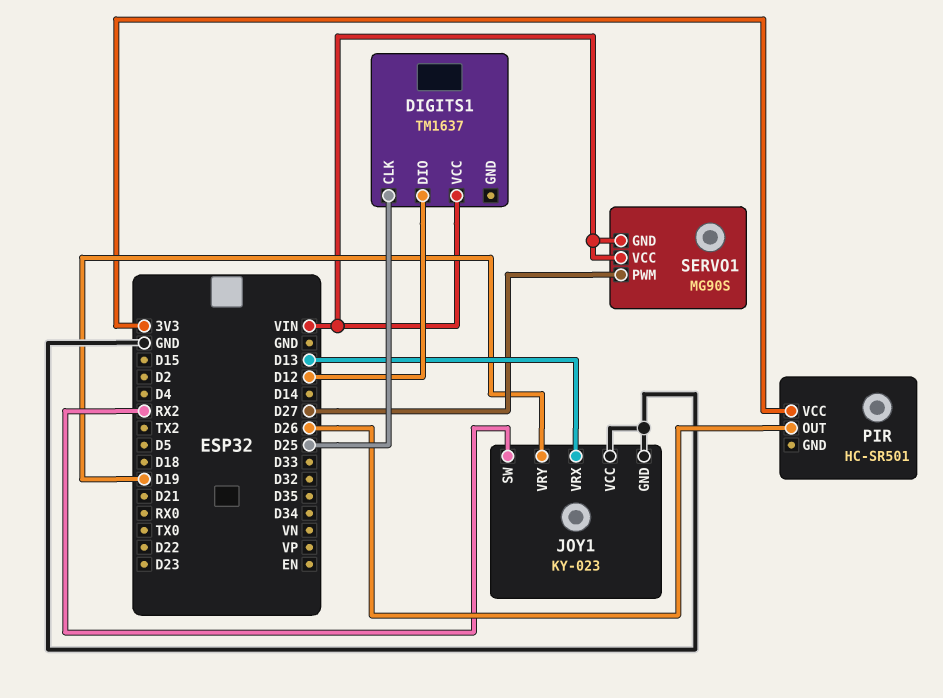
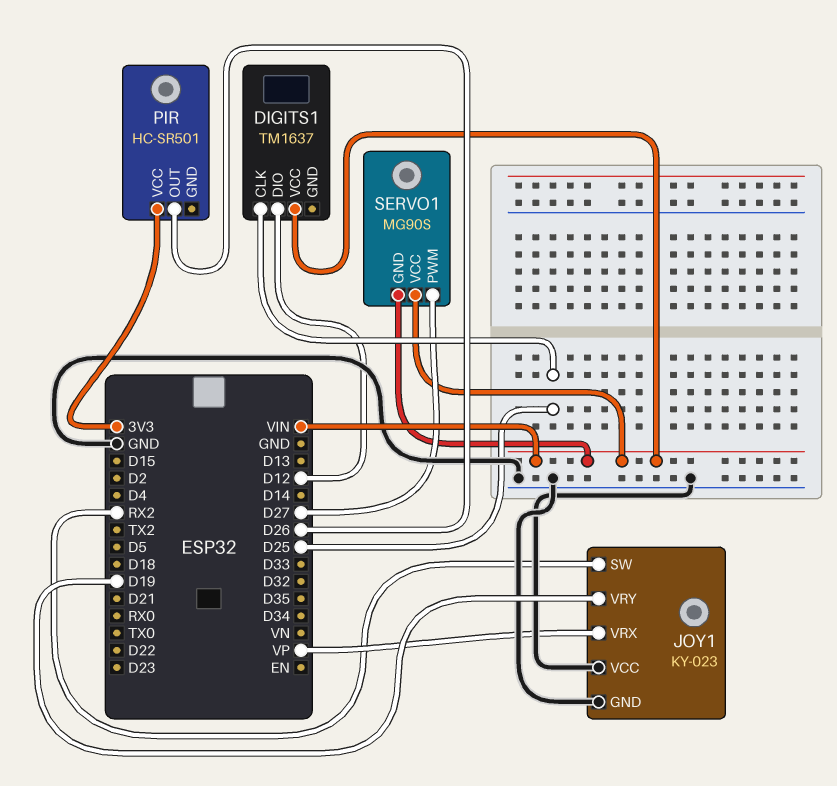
JOY1 pin VRX: D13 -> VP

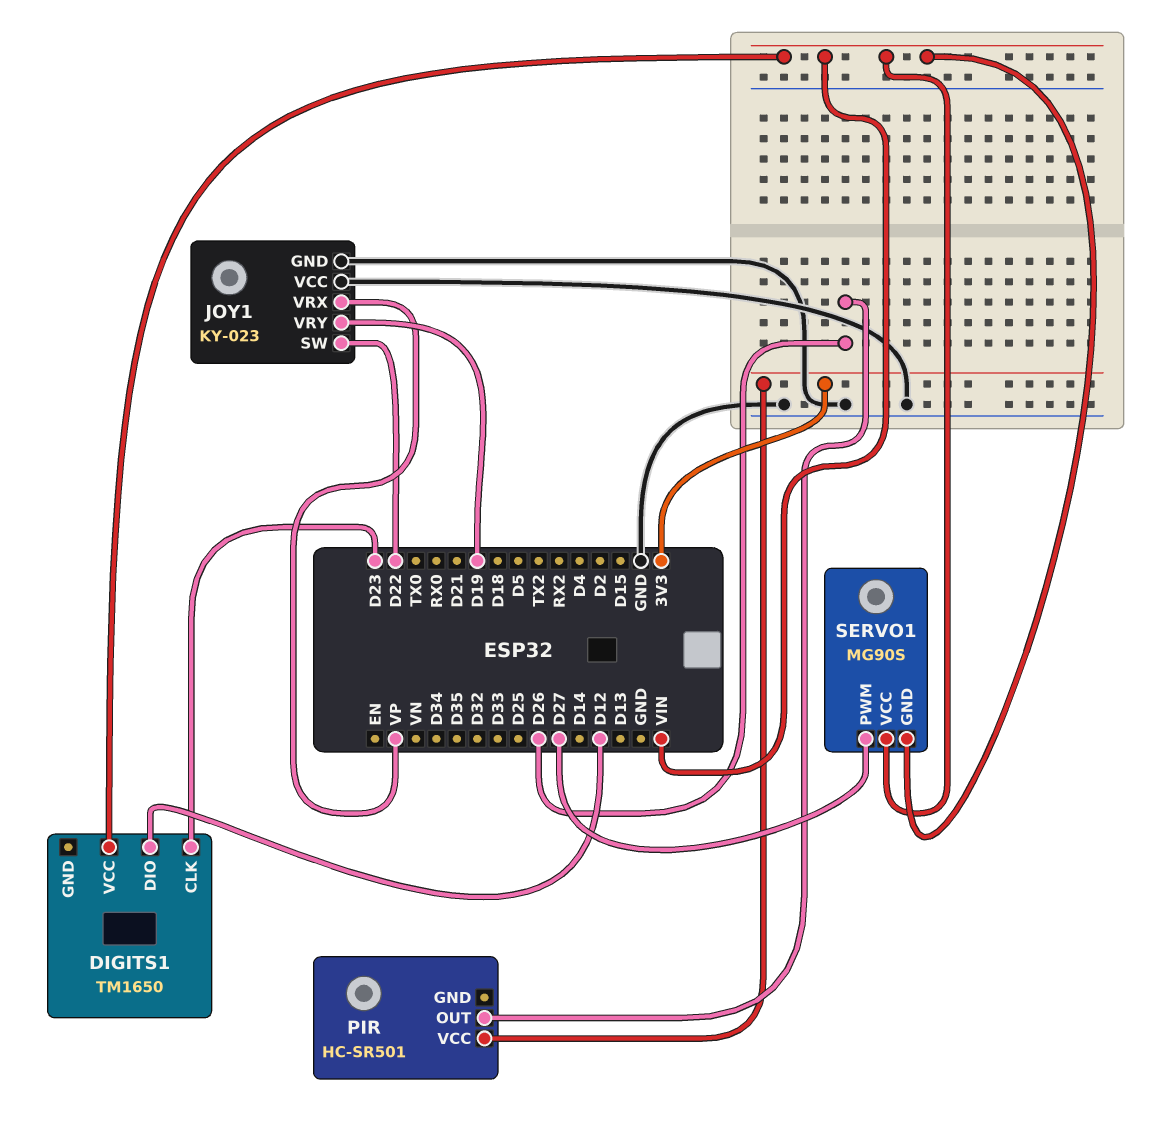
DIGITS1: TM1637 -> TM1650
DIGITS1 pin CLK: D25 -> D23
JOY1 pin SW: RX2 -> D22

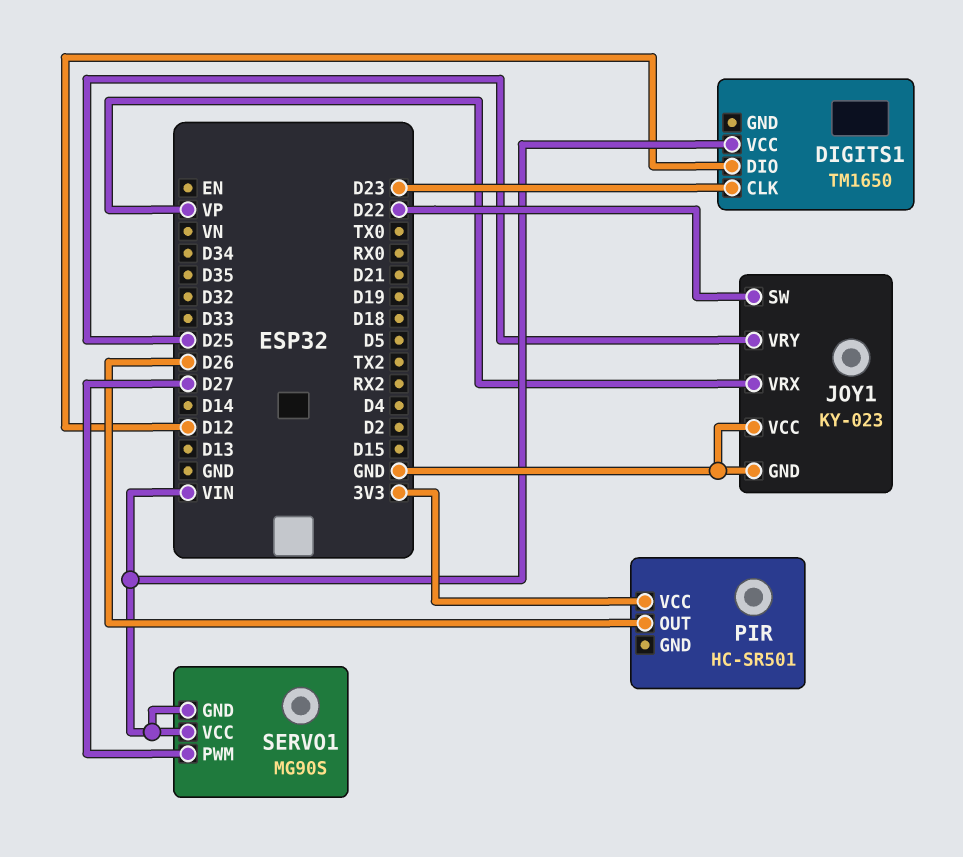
JOY1 pin VRY: D19 -> D25

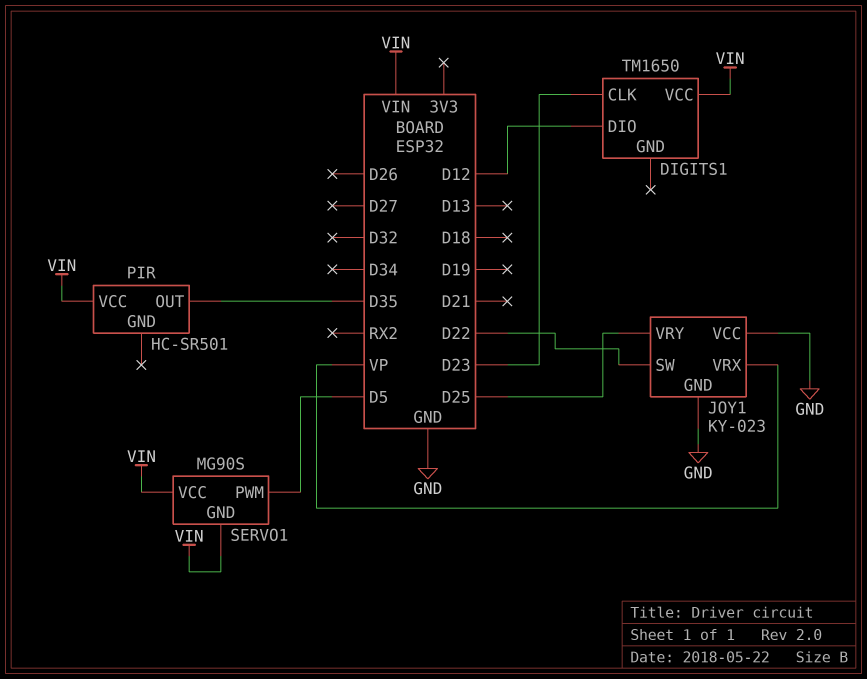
PIR pin OUT: D26 -> D35
PIR pin VCC: 3V3 -> VIN
SERVO1 pin PWM: D27 -> D5

